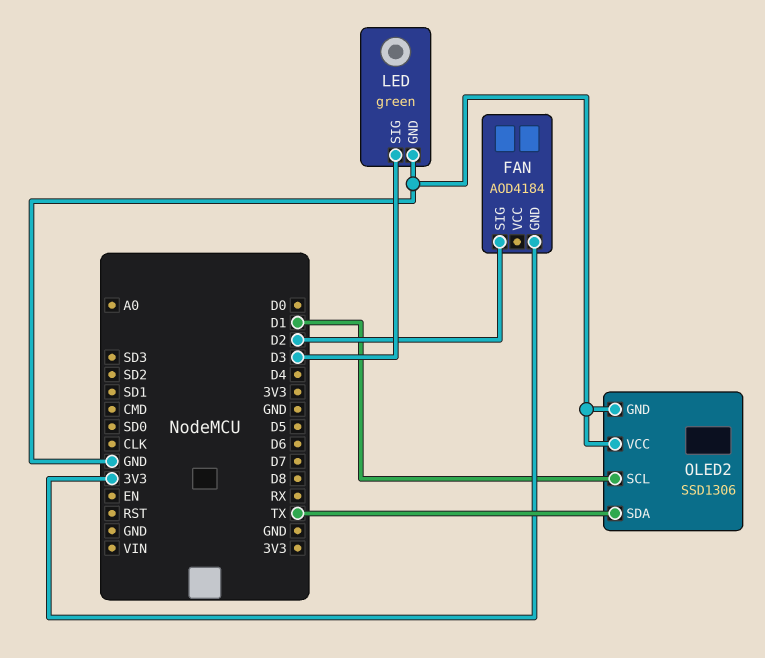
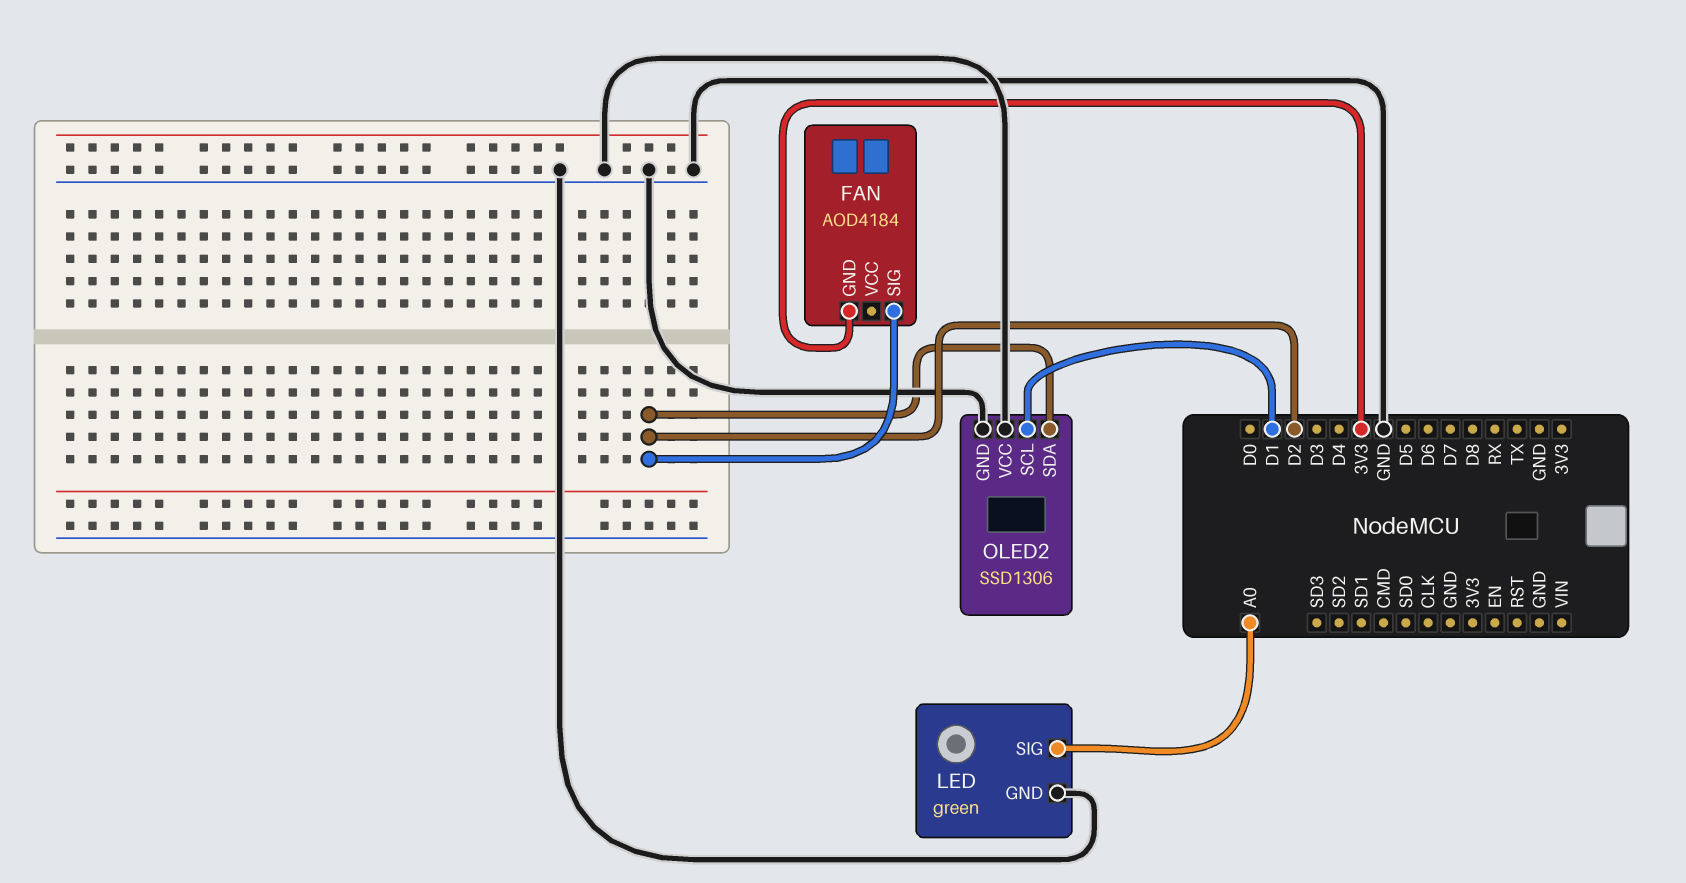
LED pin SIG: D3 -> A0
OLED2 pin SDA: TX -> D2

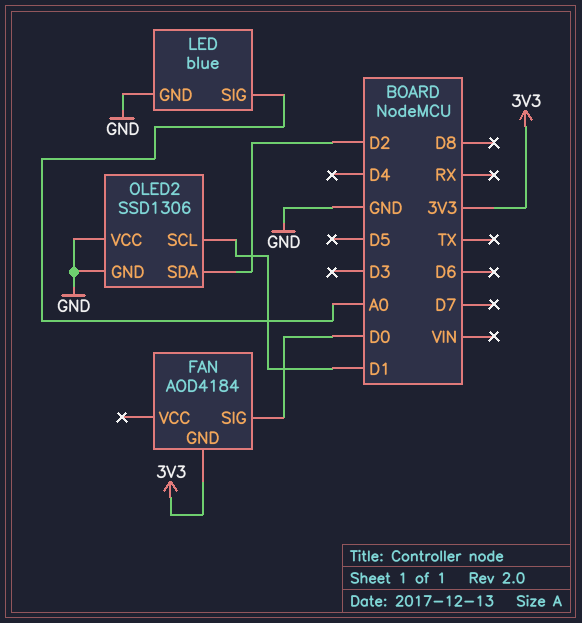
FAN pin SIG: D2 -> D0
LED: green -> blue

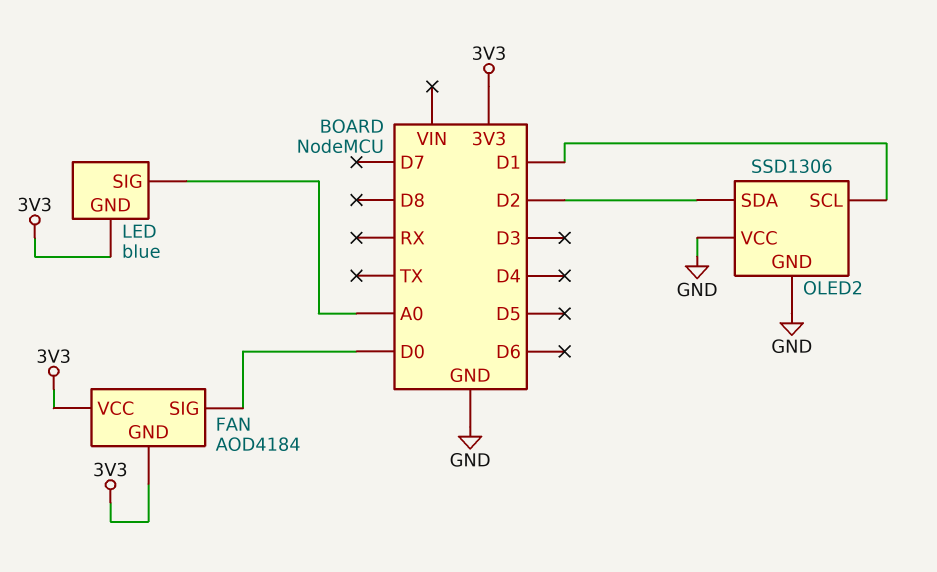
FAN pin VCC: none -> 3V3
LED pin GND: GND -> 3V3

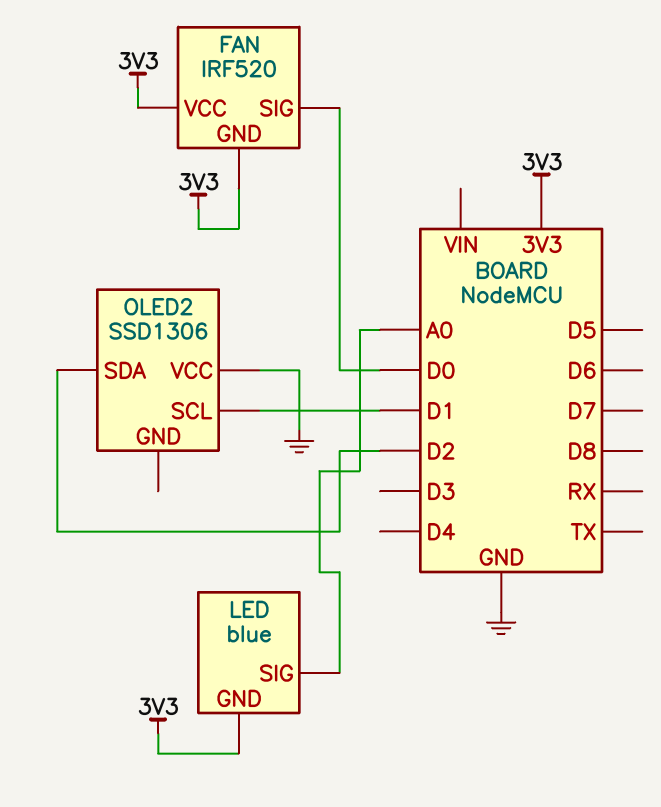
FAN: AOD4184 -> IRF520
OLED2 pin GND: GND -> none

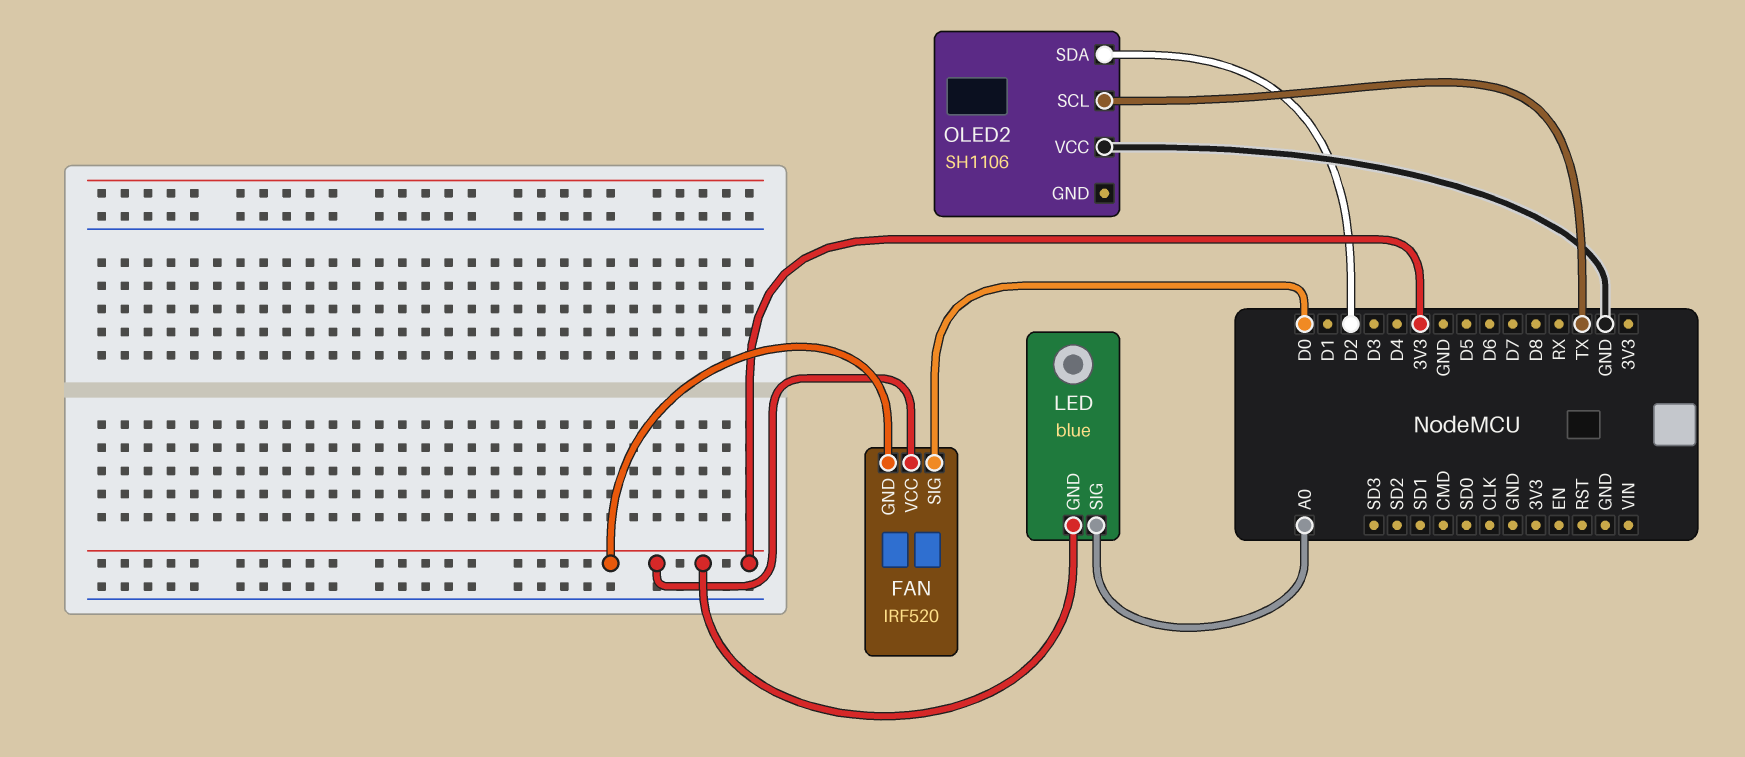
OLED2: SSD1306 -> SH1106
OLED2 pin SCL: D1 -> TX

